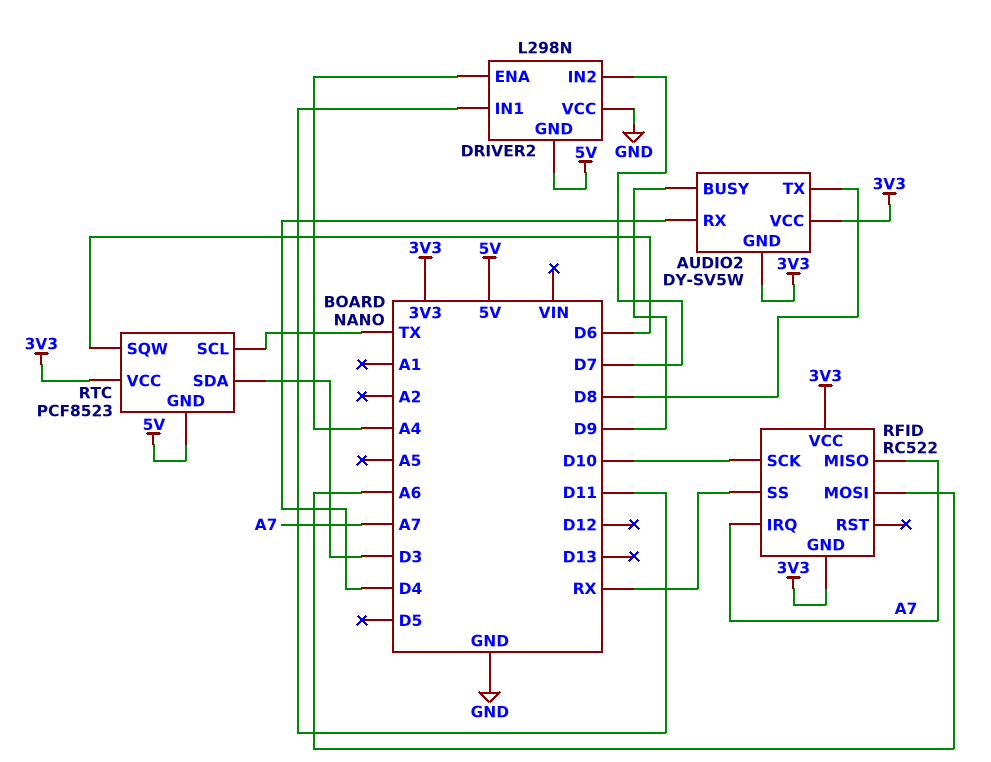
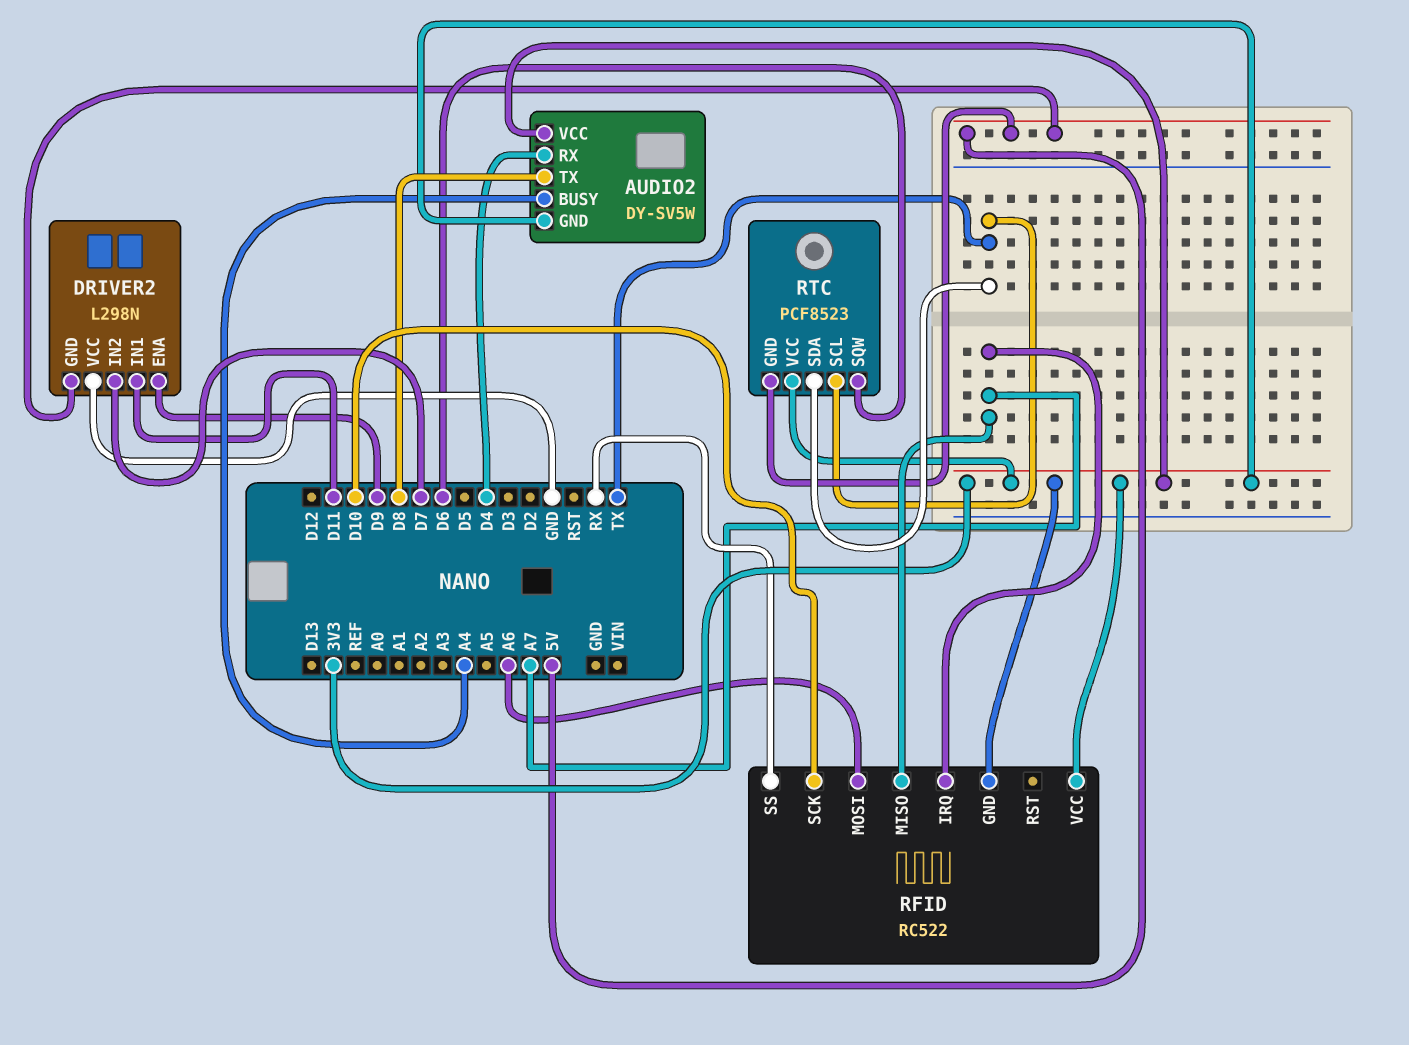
AUDIO2 pin BUSY: D9 -> A4
DRIVER2 pin ENA: A4 -> D9
RTC pin SDA: D3 -> TX

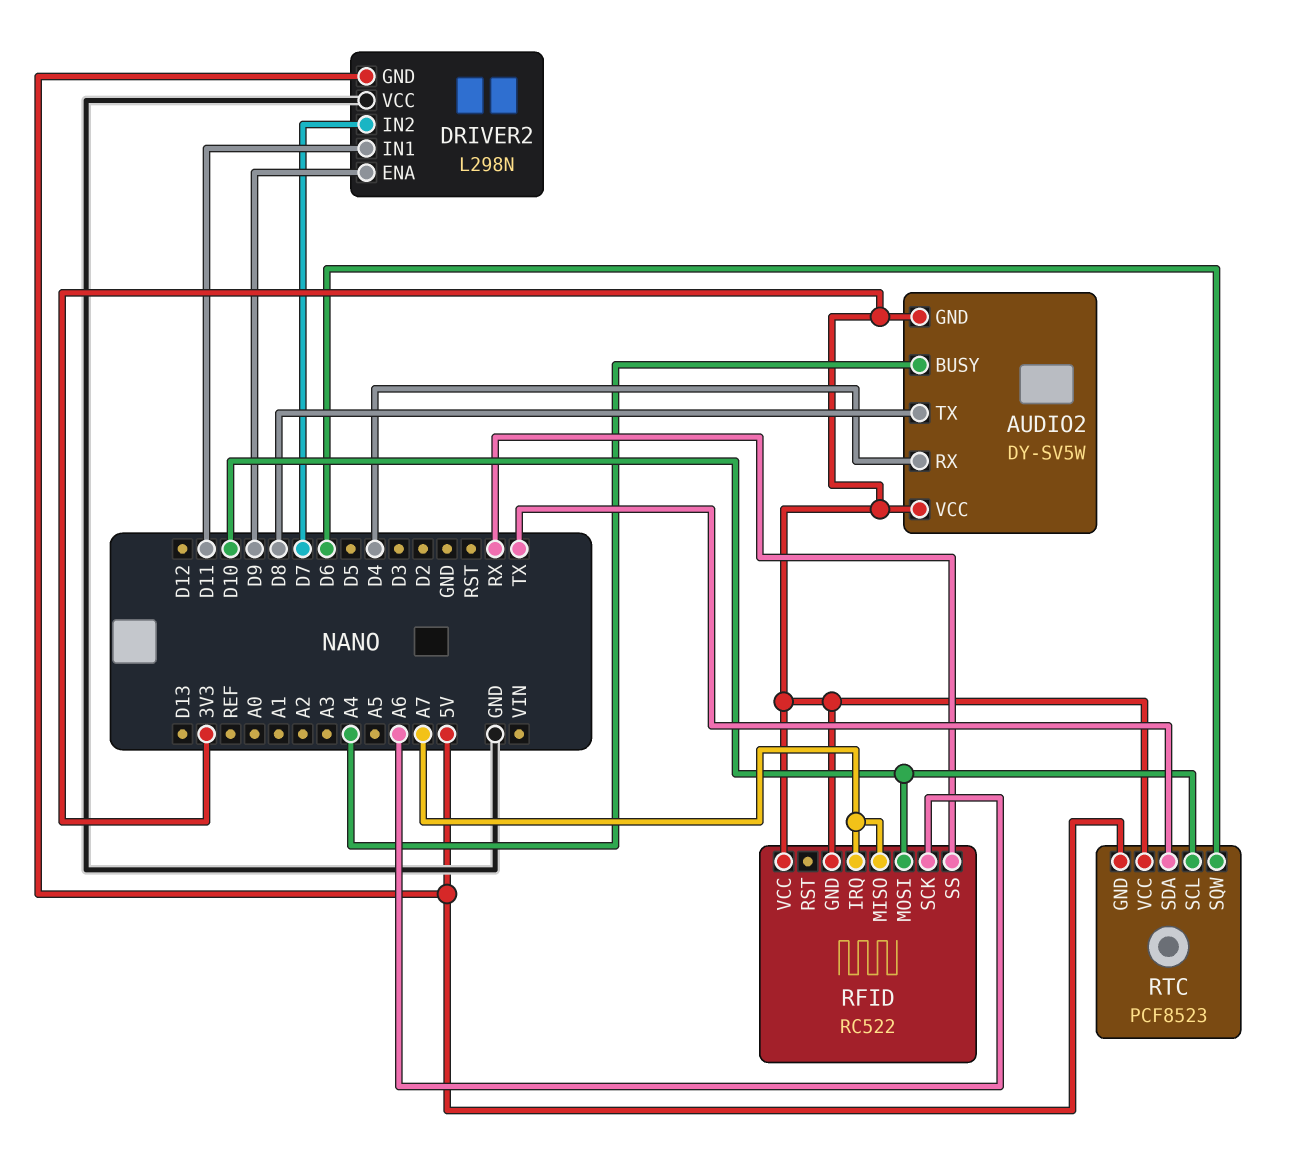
RFID pin MOSI: A6 -> D10
RFID pin SCK: D10 -> A6
RTC pin SCL: TX -> D10

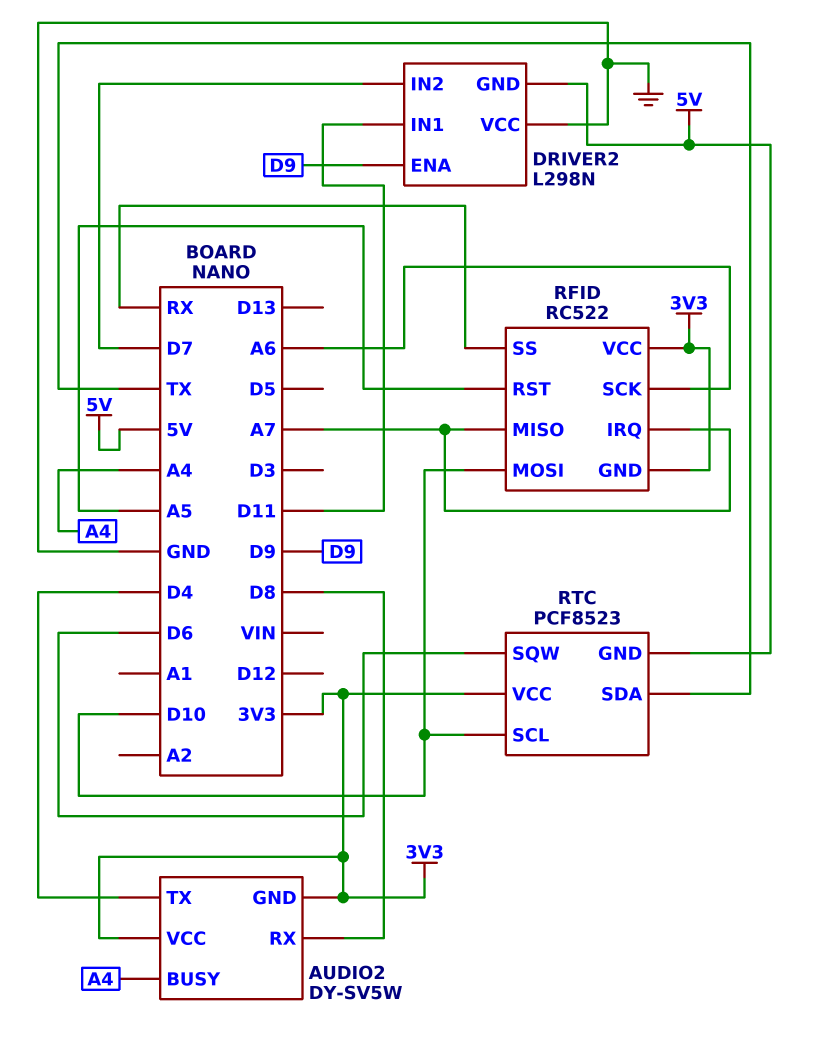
AUDIO2 pin RX: D4 -> D8
AUDIO2 pin TX: D8 -> D4
RFID pin RST: none -> A5

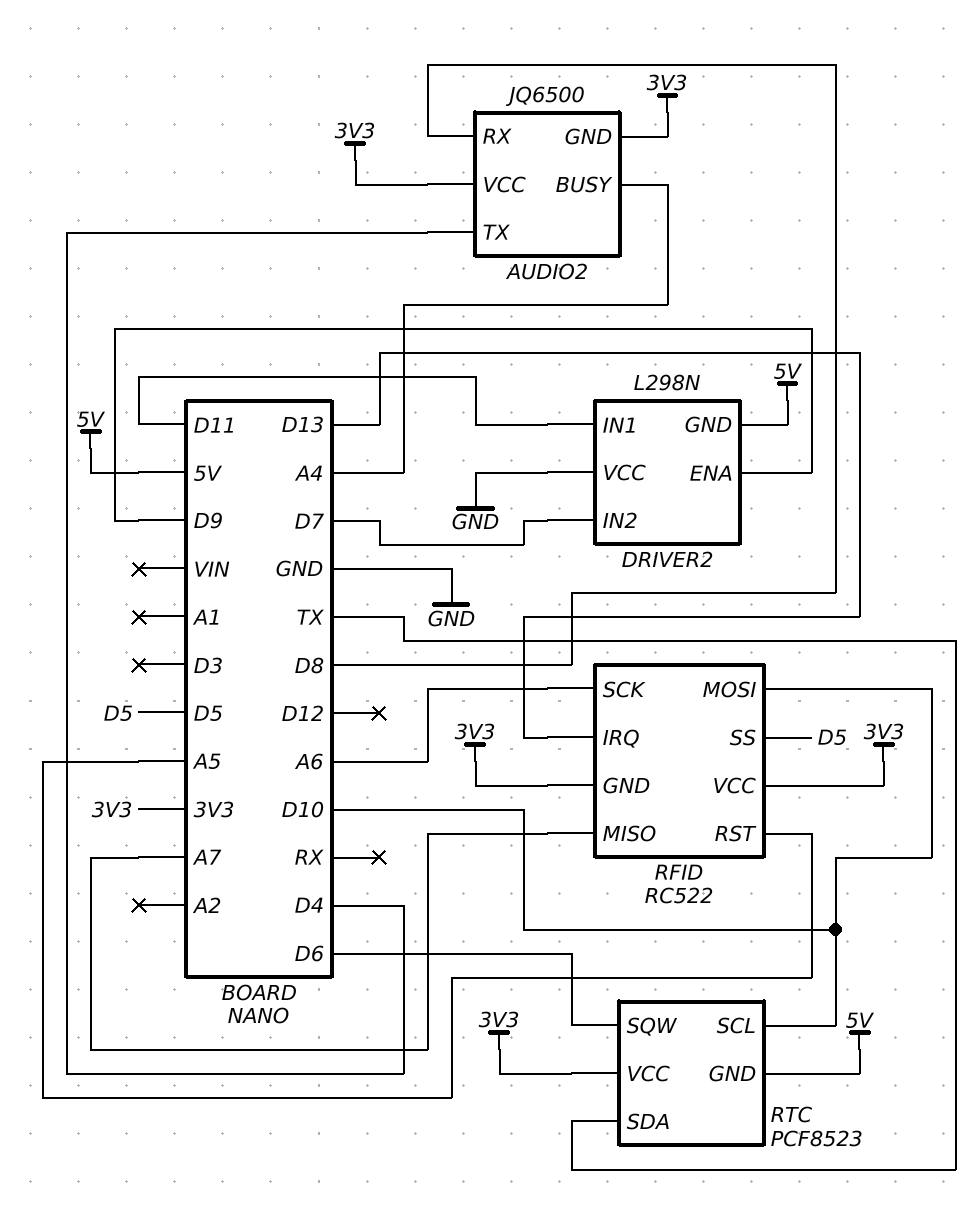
AUDIO2: DY-SV5W -> JQ6500
RFID pin IRQ: A7 -> D13
RFID pin SS: RX -> D5

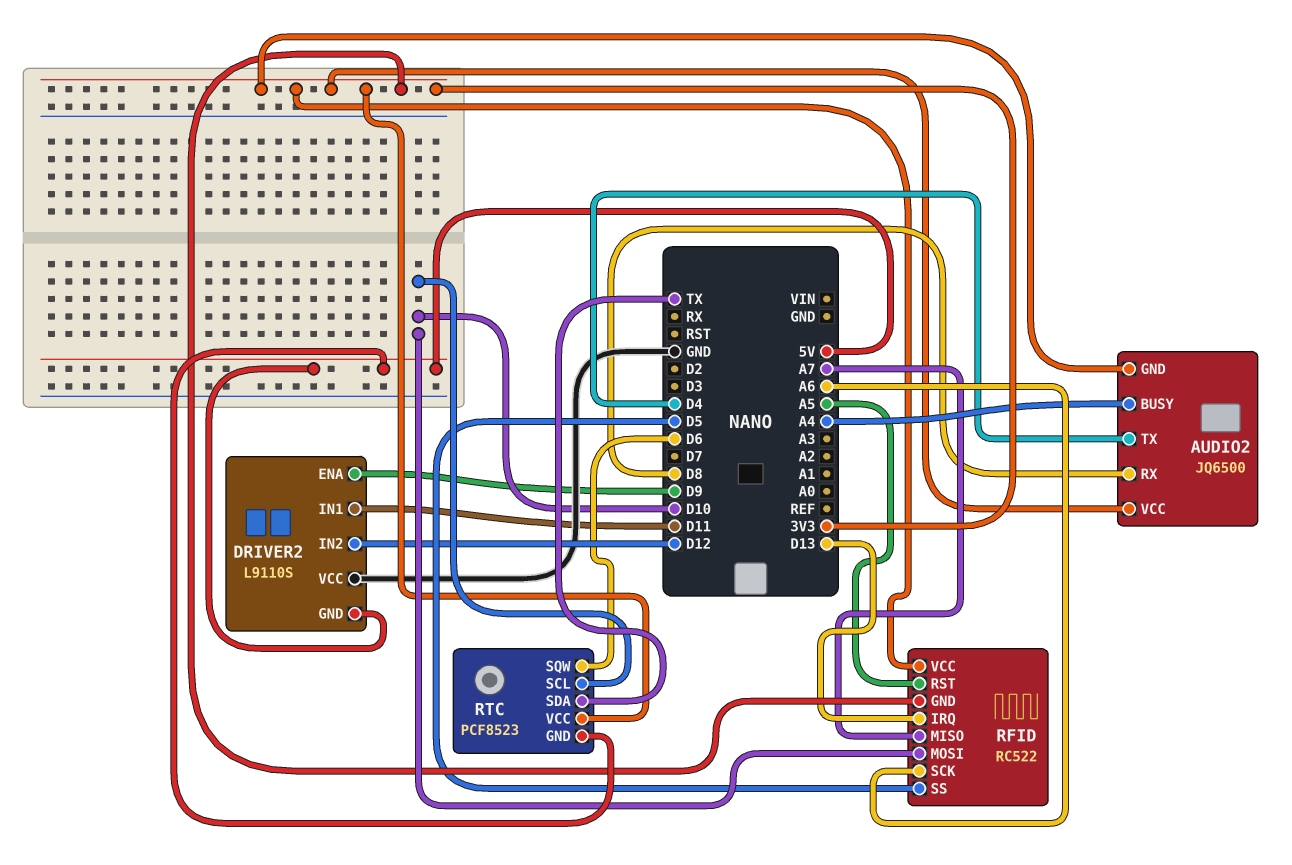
DRIVER2: L298N -> L9110S
DRIVER2 pin IN2: D7 -> D12

